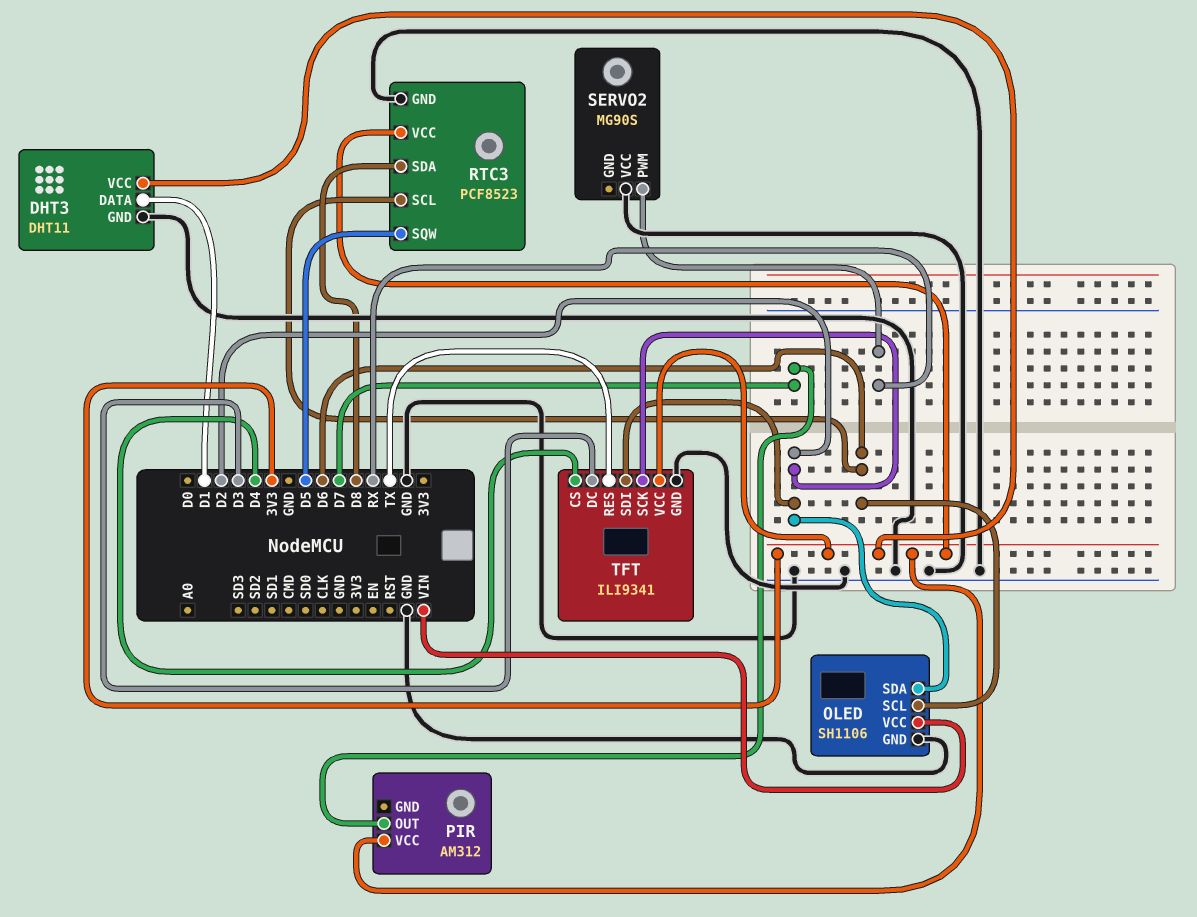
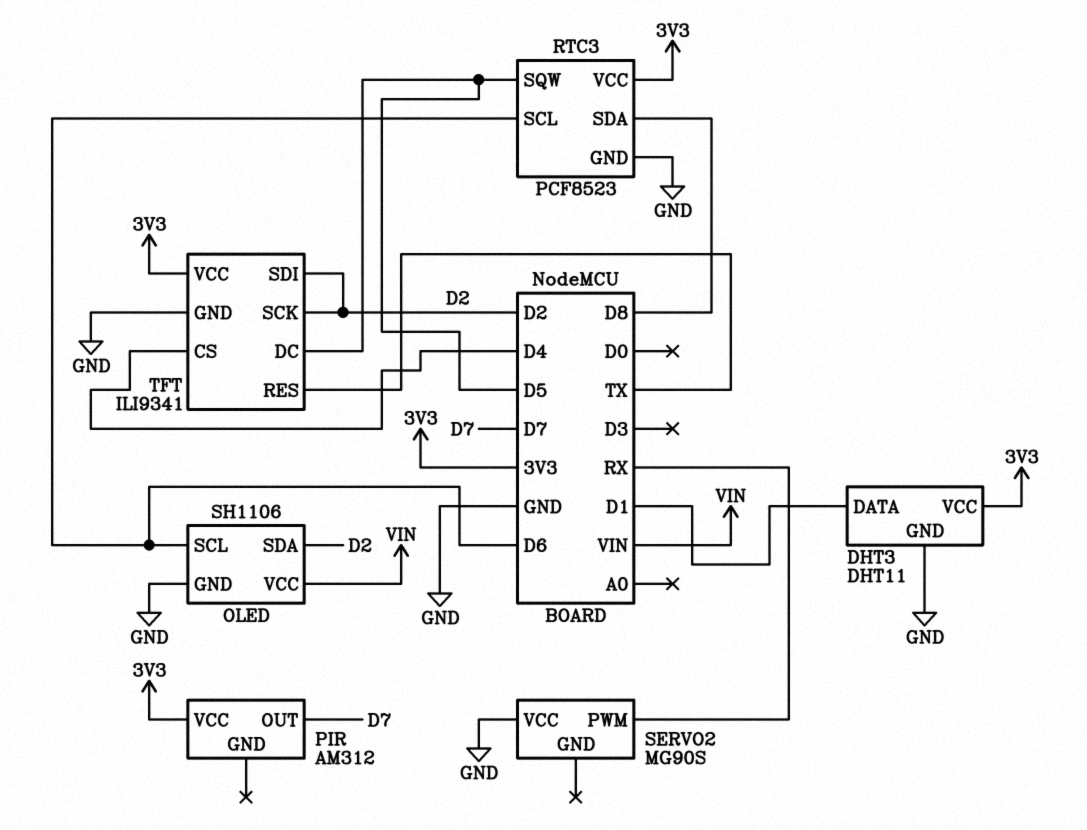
TFT pin DC: D3 -> D5

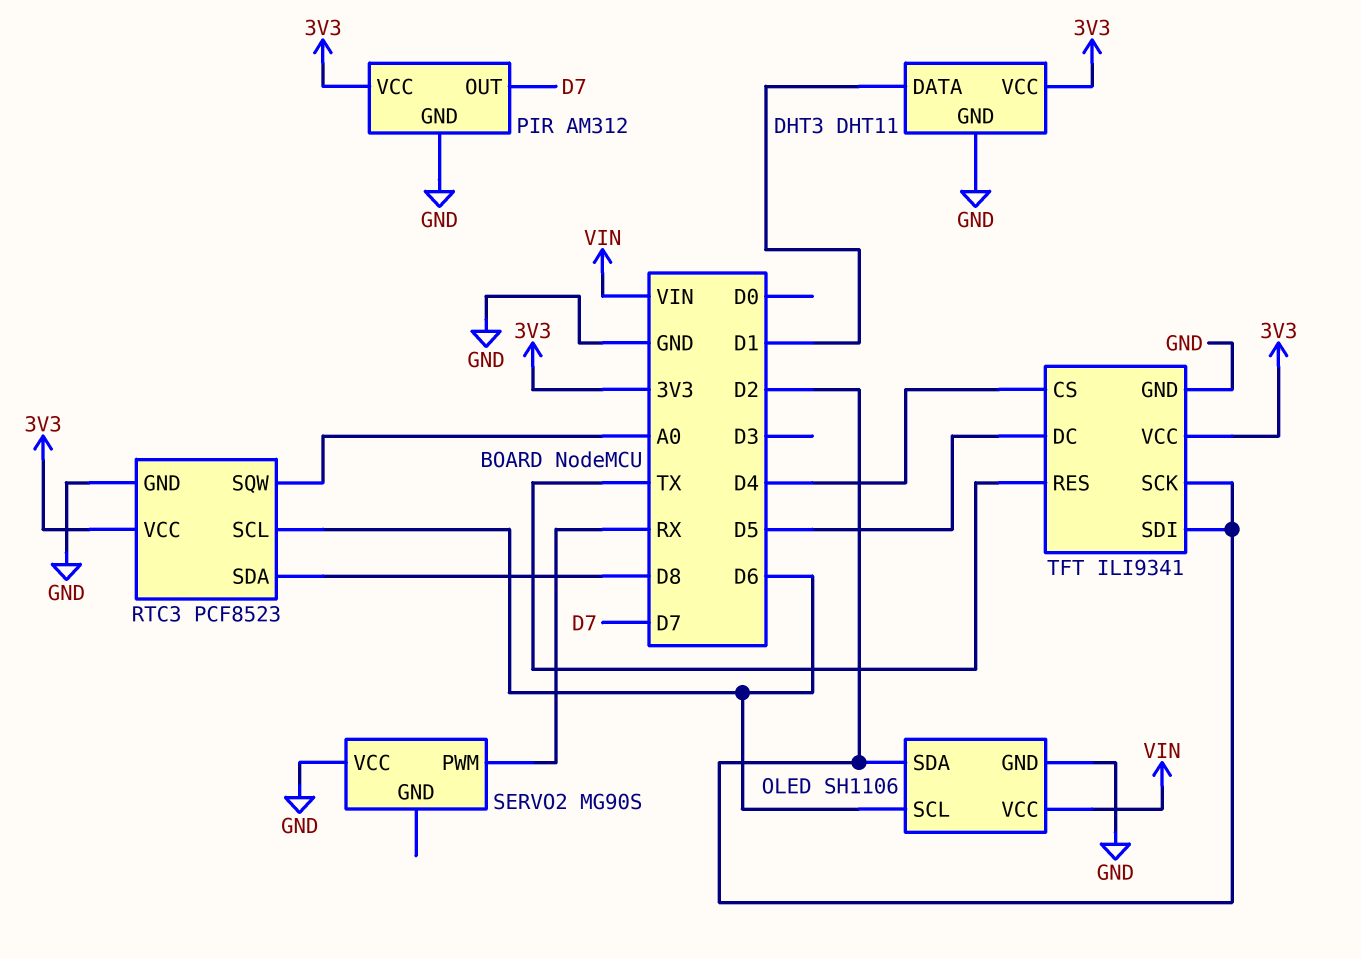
PIR pin GND: none -> GND
RTC3 pin SQW: D5 -> A0

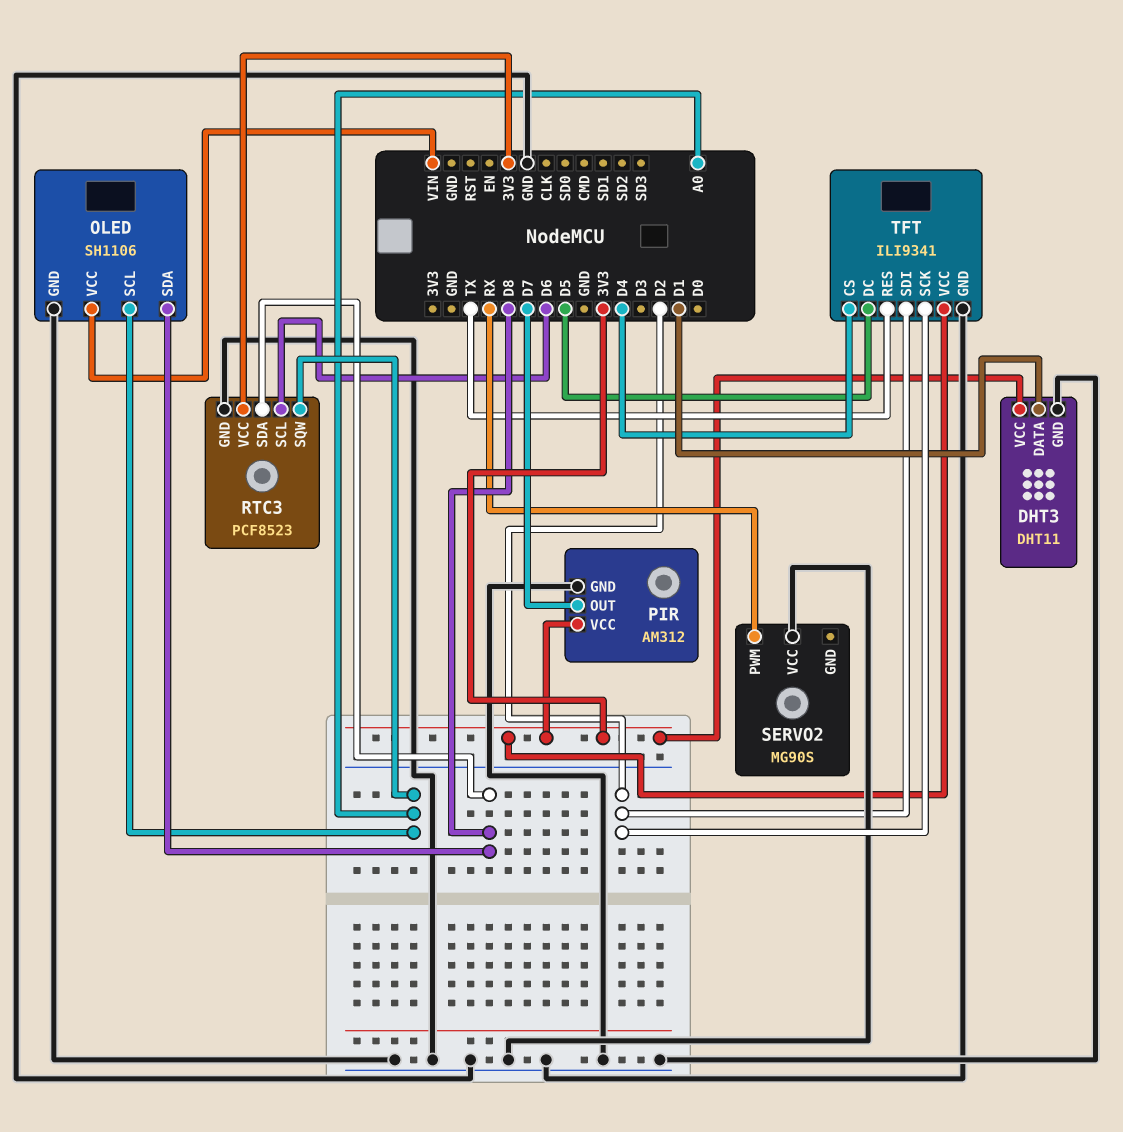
OLED pin SCL: D6 -> A0
OLED pin SDA: D2 -> D8

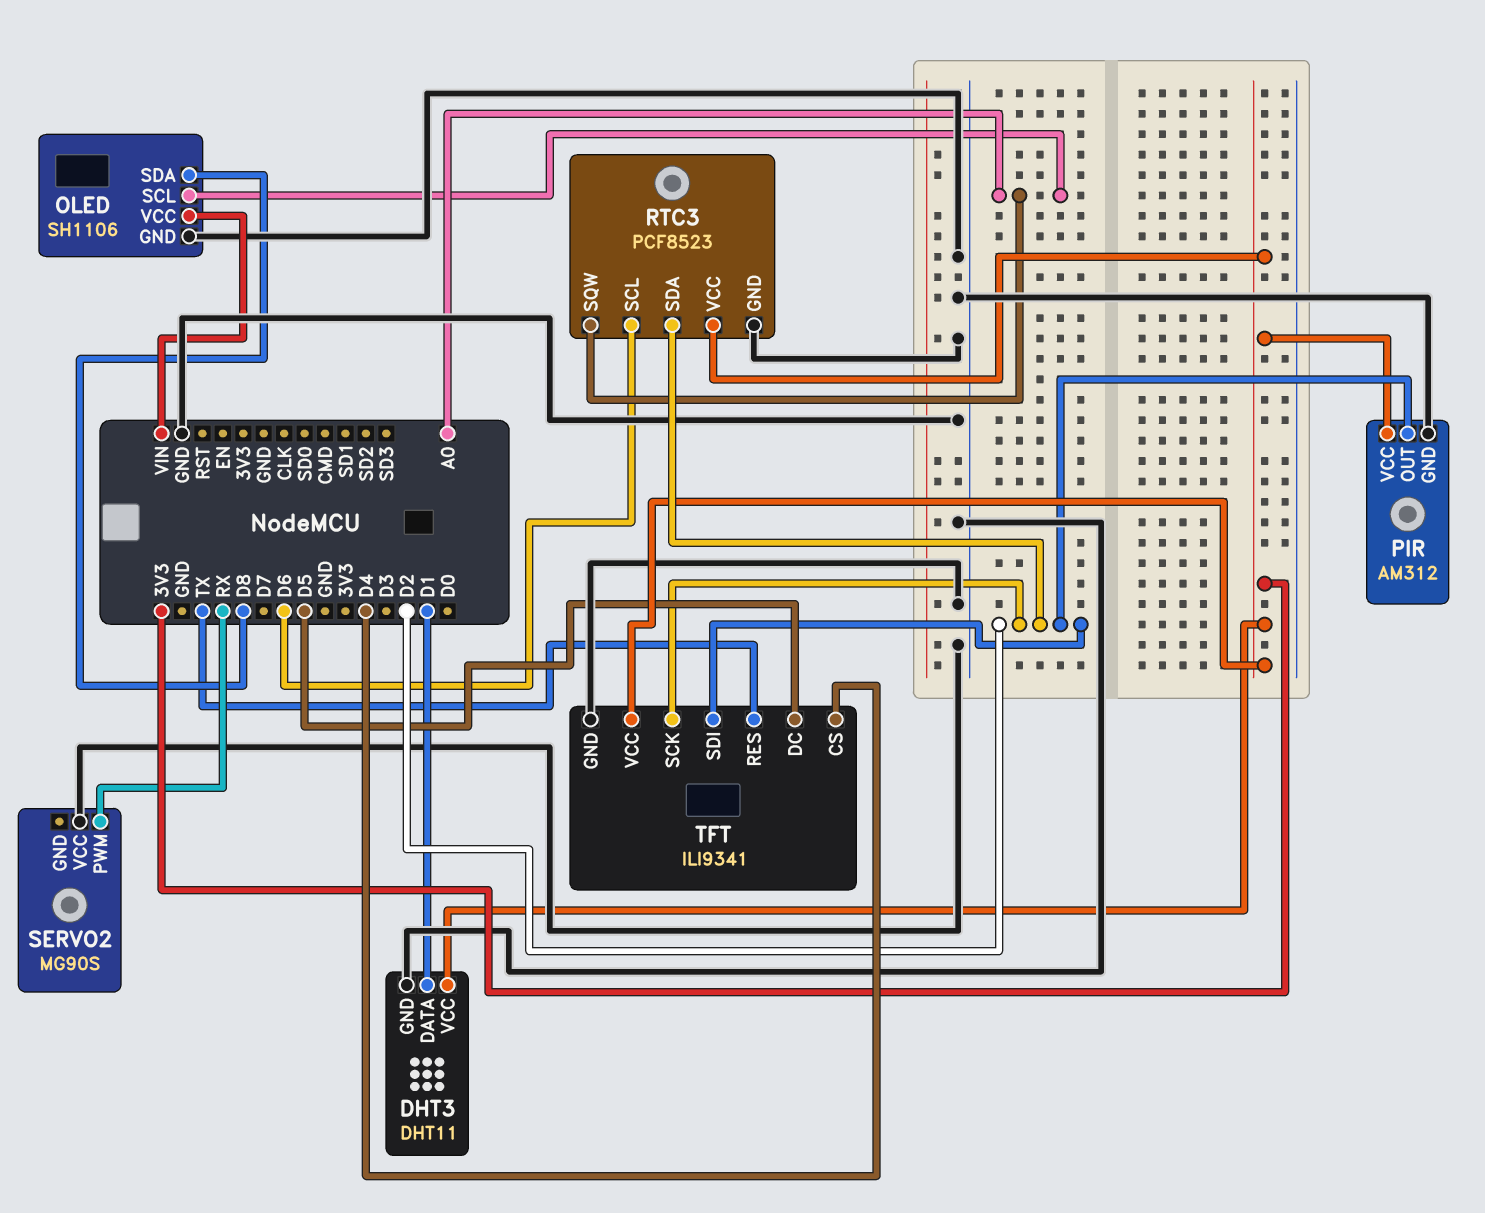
PIR pin OUT: D7 -> D2
RTC3 pin SDA: D8 -> D2

